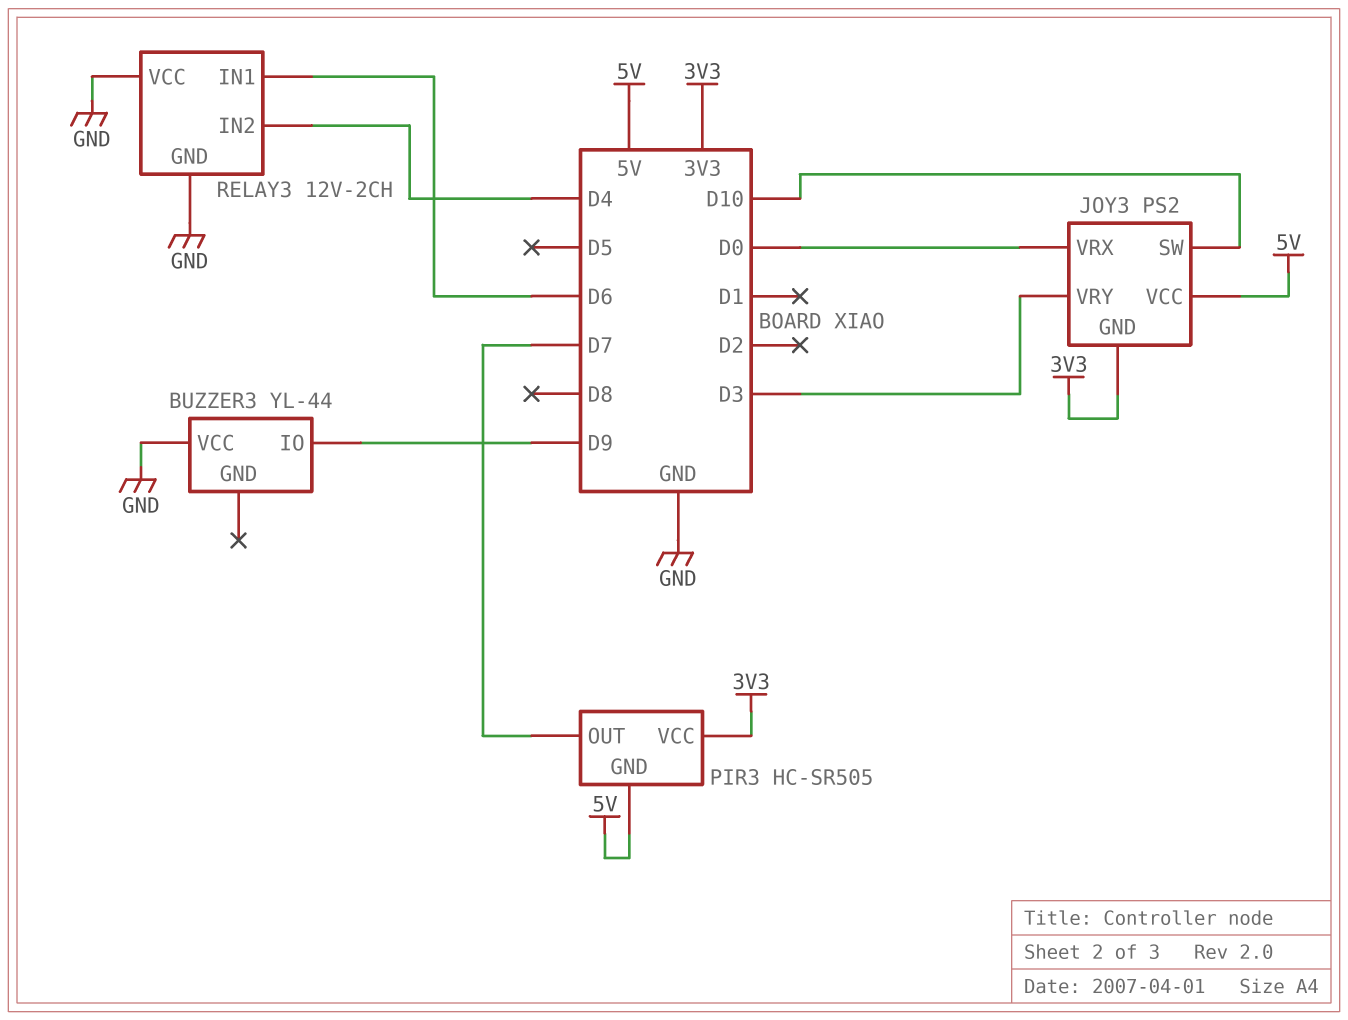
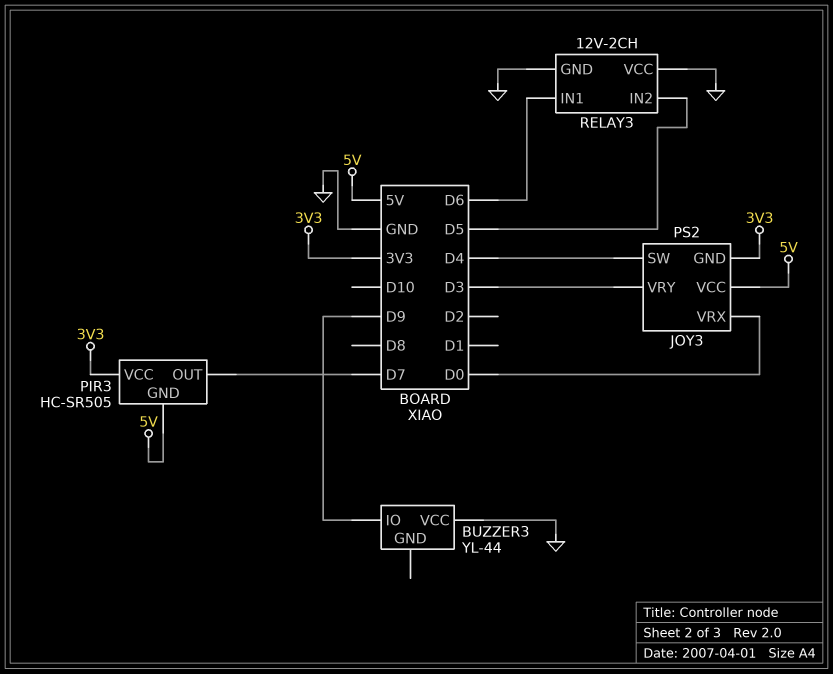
JOY3 pin SW: D10 -> D4
RELAY3 pin IN2: D4 -> D5

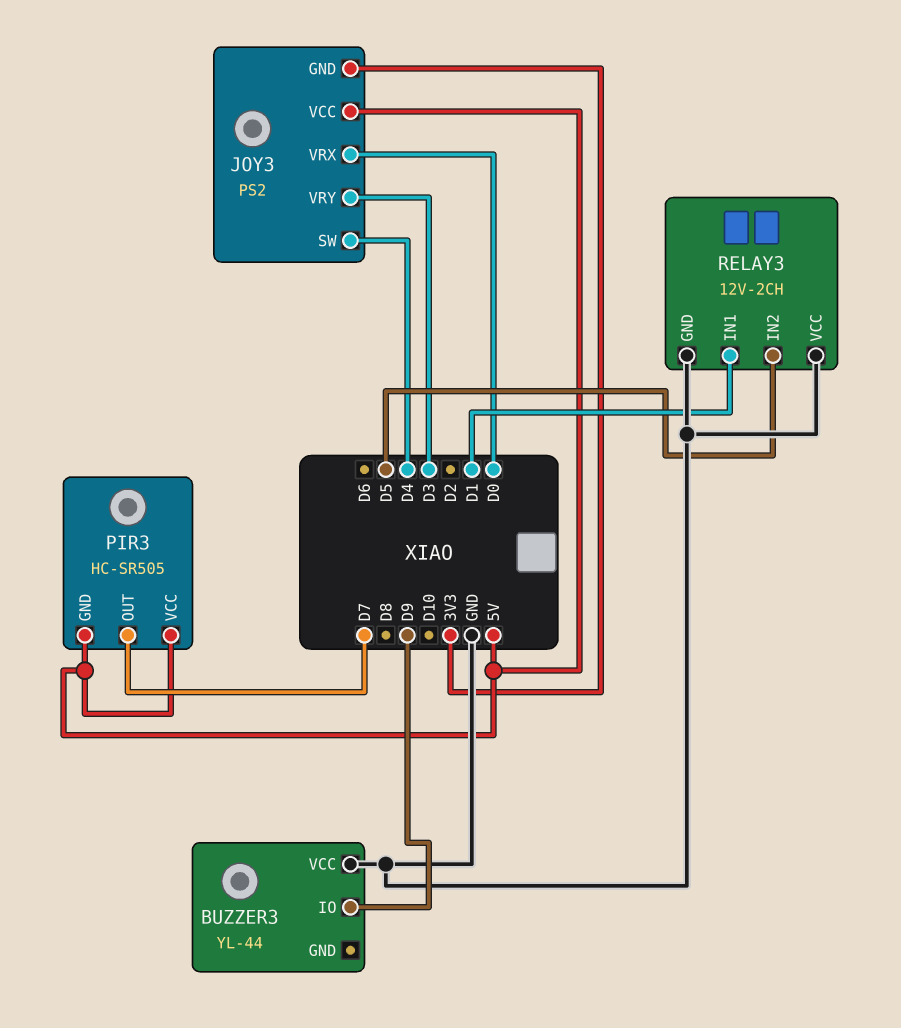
PIR3 pin VCC: 3V3 -> 5V
RELAY3 pin IN1: D6 -> D1

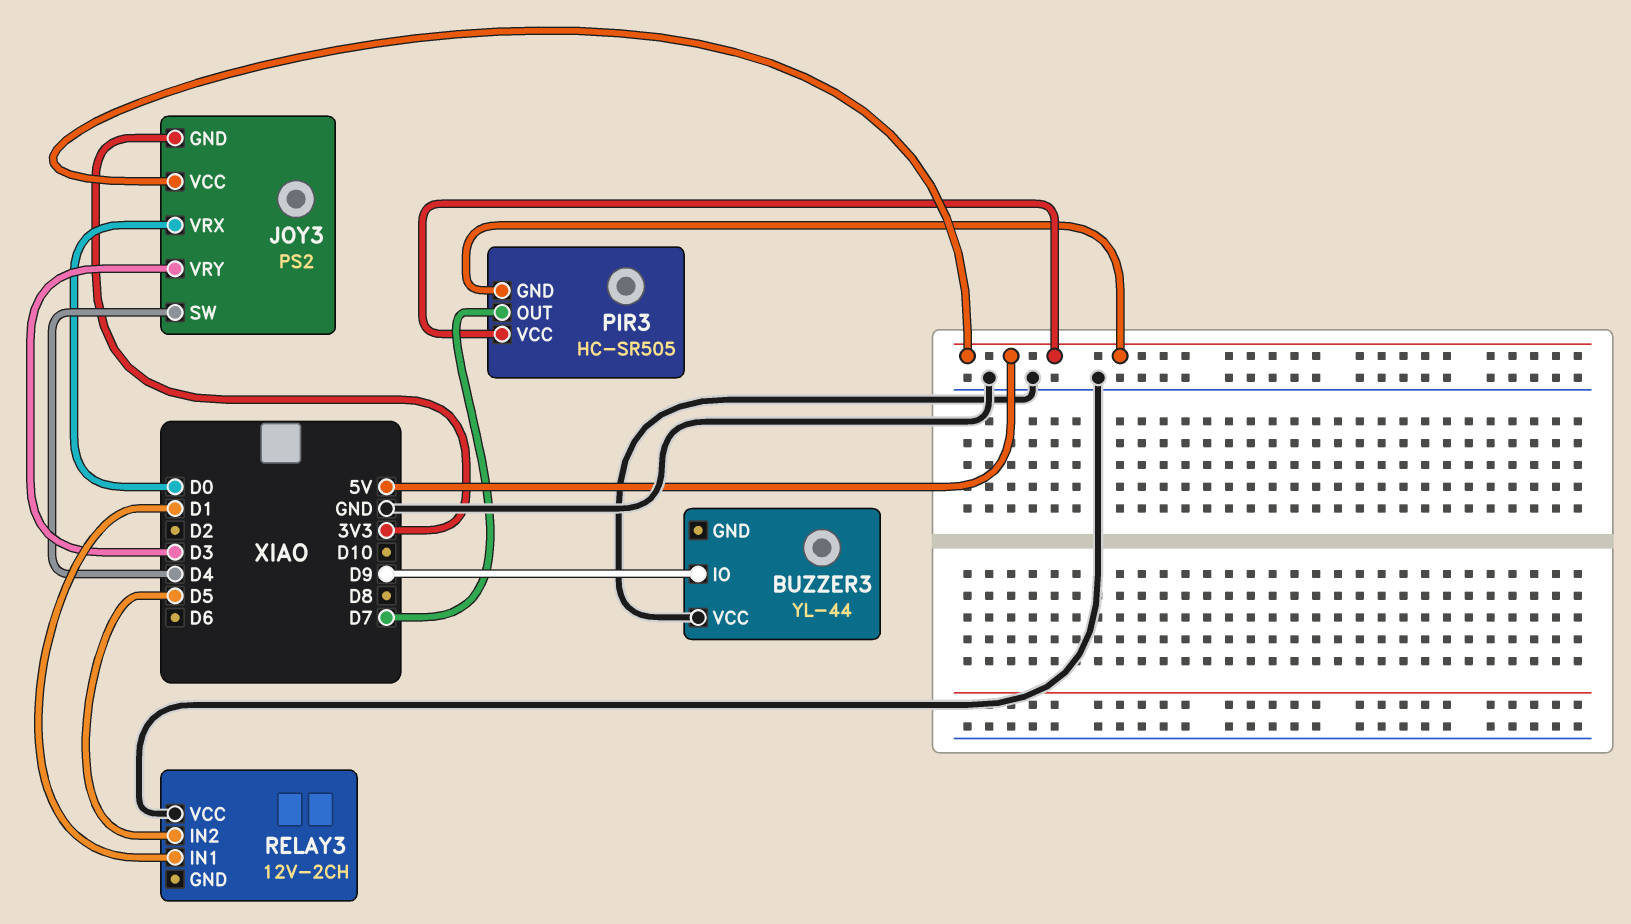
RELAY3 pin GND: GND -> none

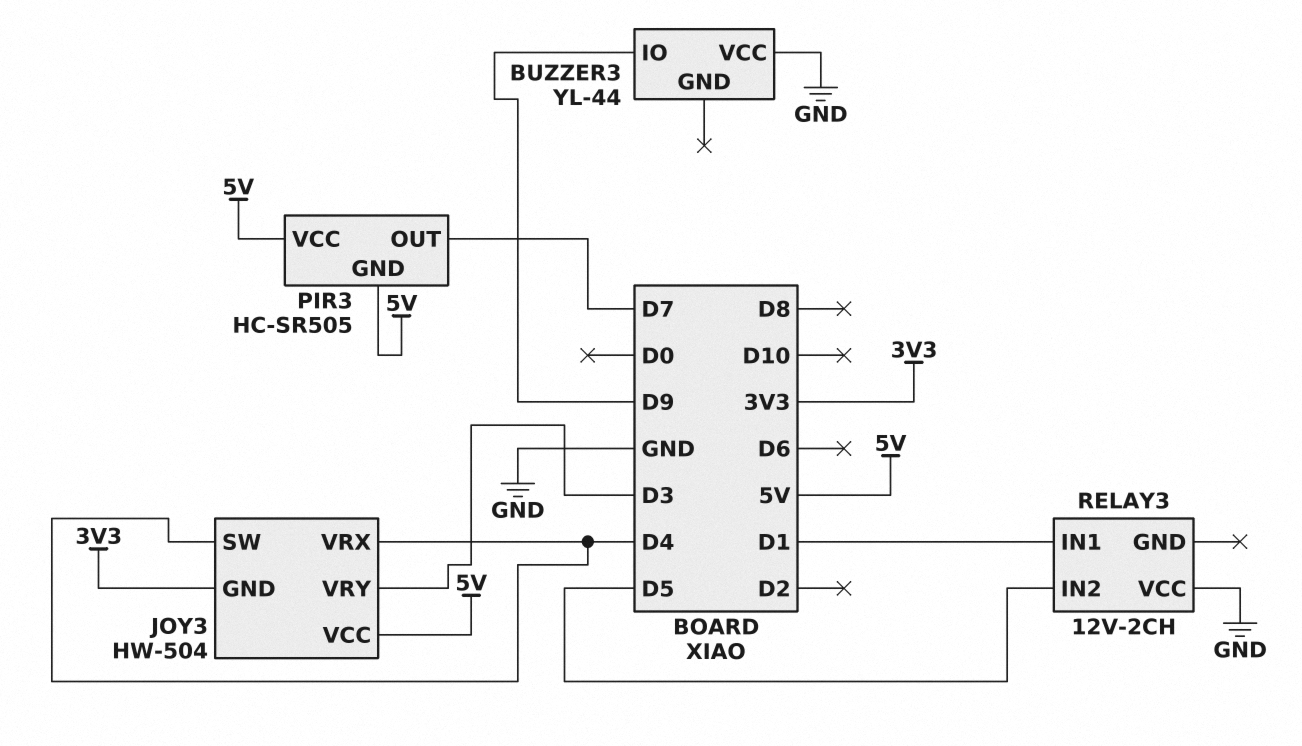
JOY3: PS2 -> HW-504
JOY3 pin VRX: D0 -> D4

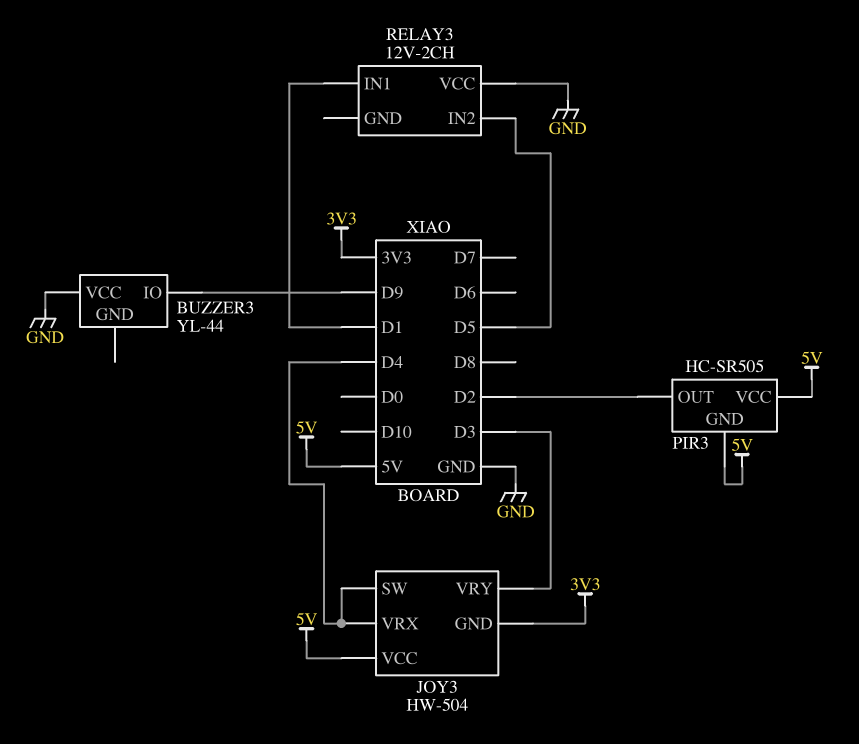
PIR3 pin OUT: D7 -> D2

